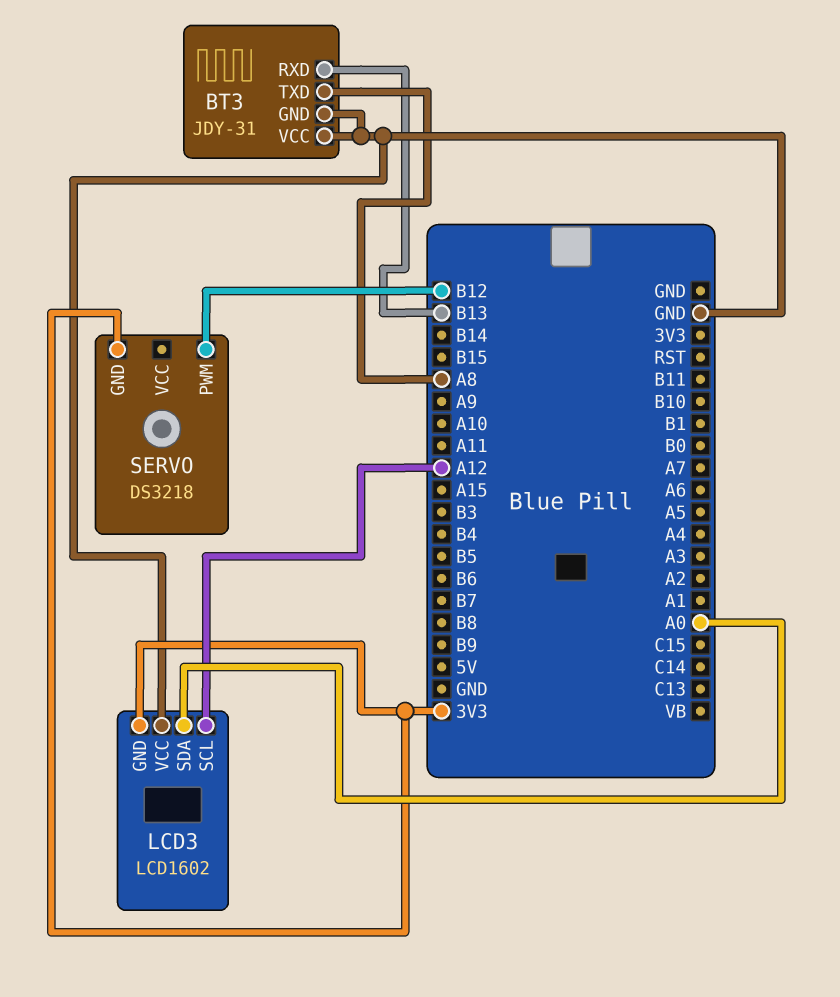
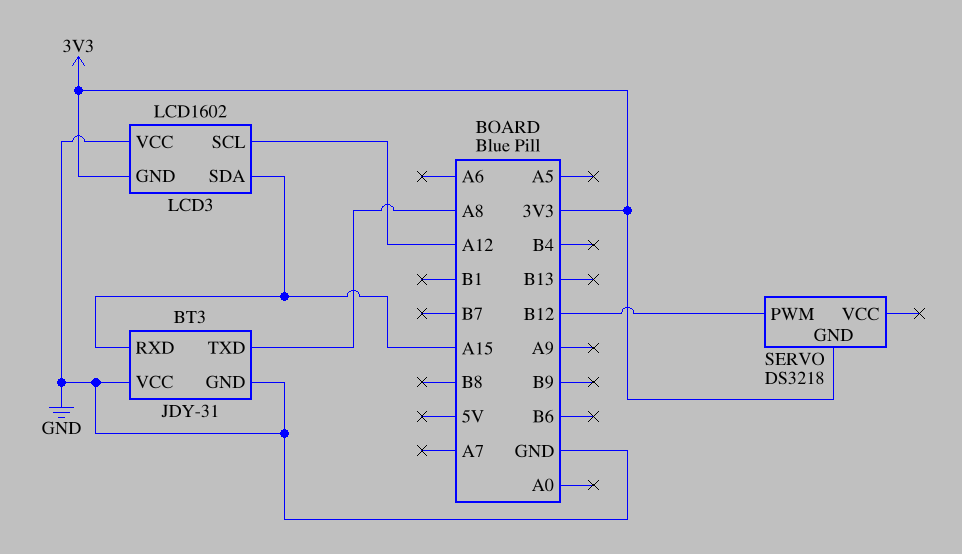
BT3 pin RXD: B13 -> A15
LCD3 pin SDA: A0 -> A15

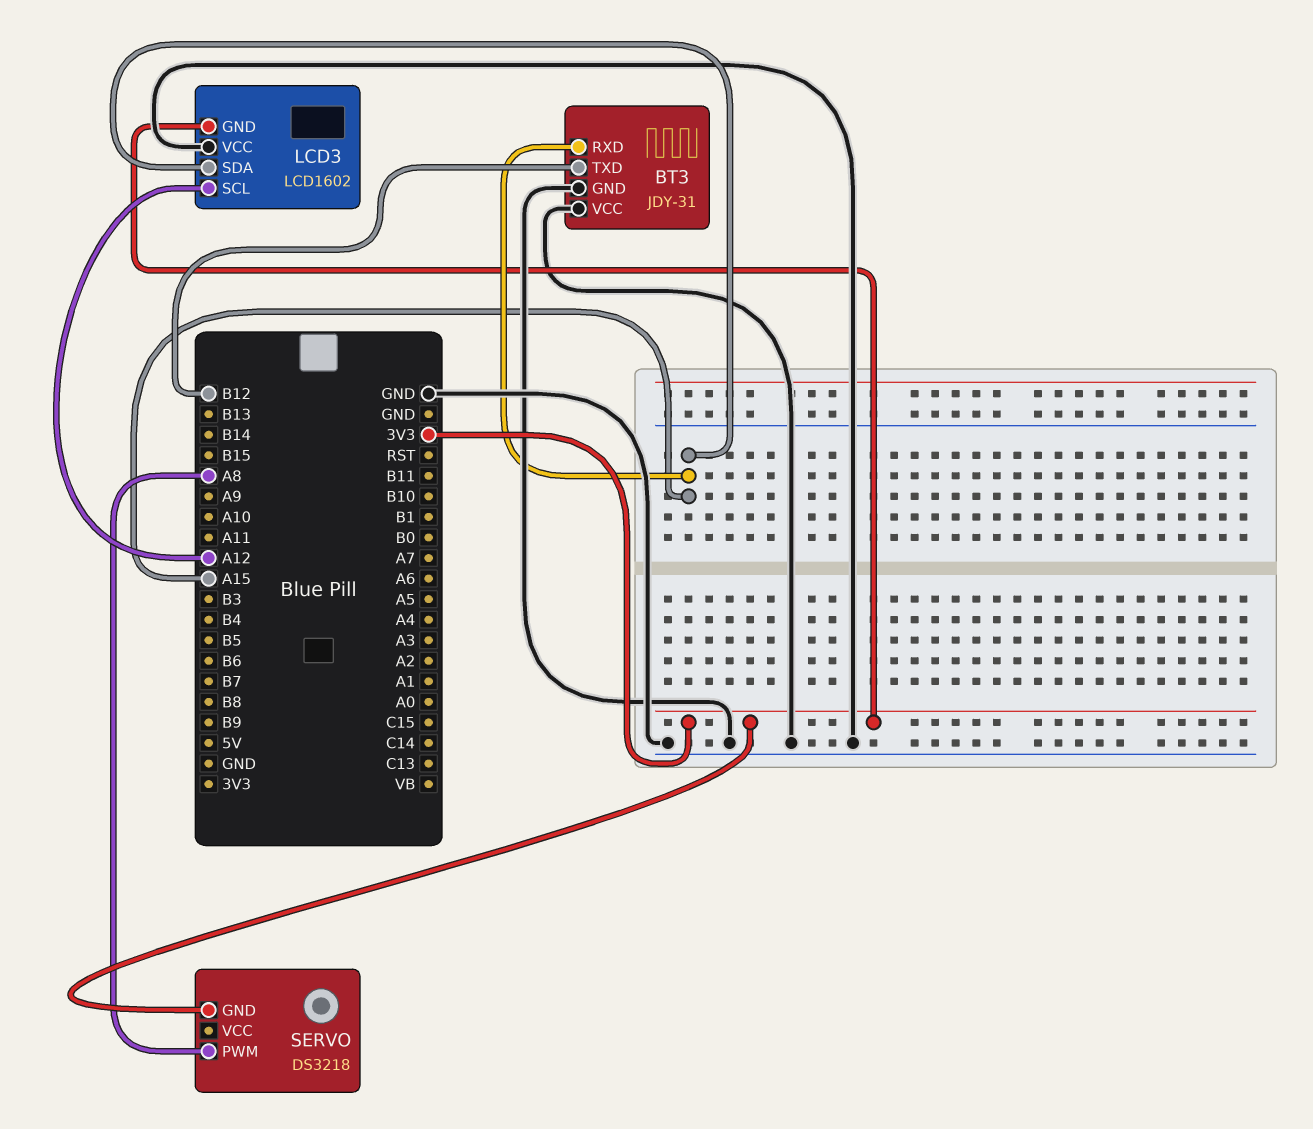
BT3 pin TXD: A8 -> B12
SERVO pin PWM: B12 -> A8

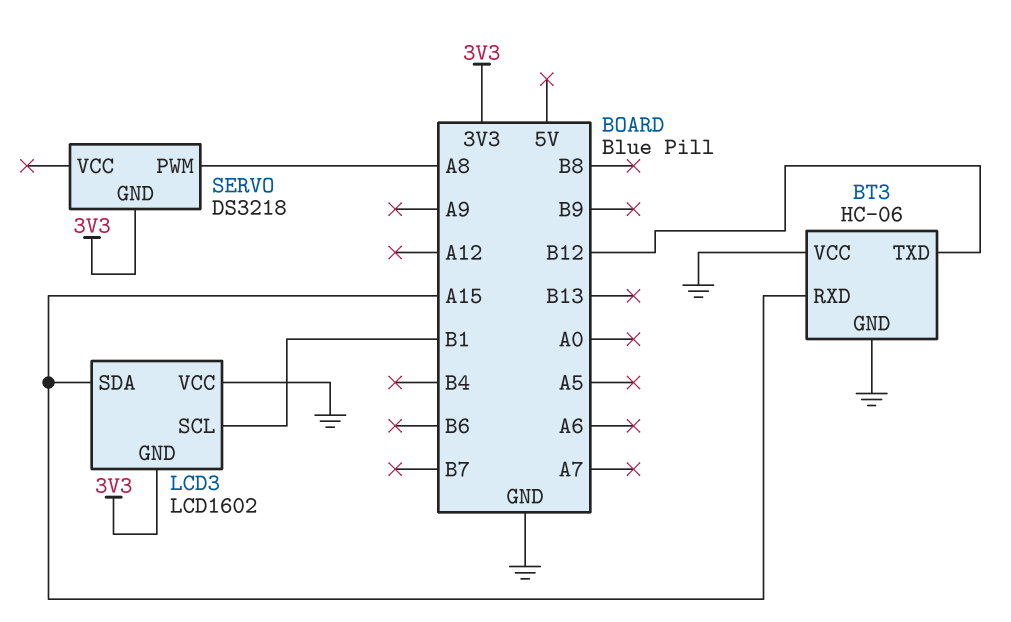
BT3: JDY-31 -> HC-06
LCD3 pin SCL: A12 -> B1

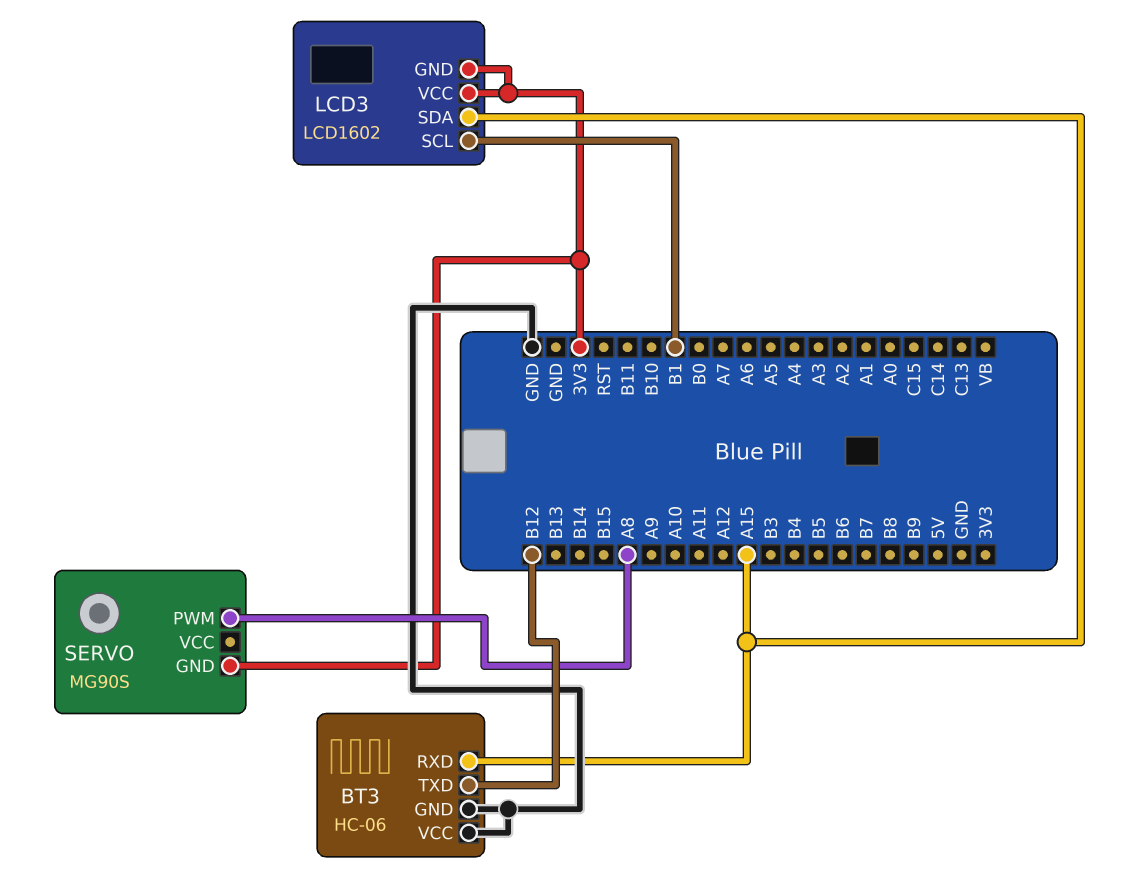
LCD3 pin VCC: GND -> 3V3
SERVO: DS3218 -> MG90S

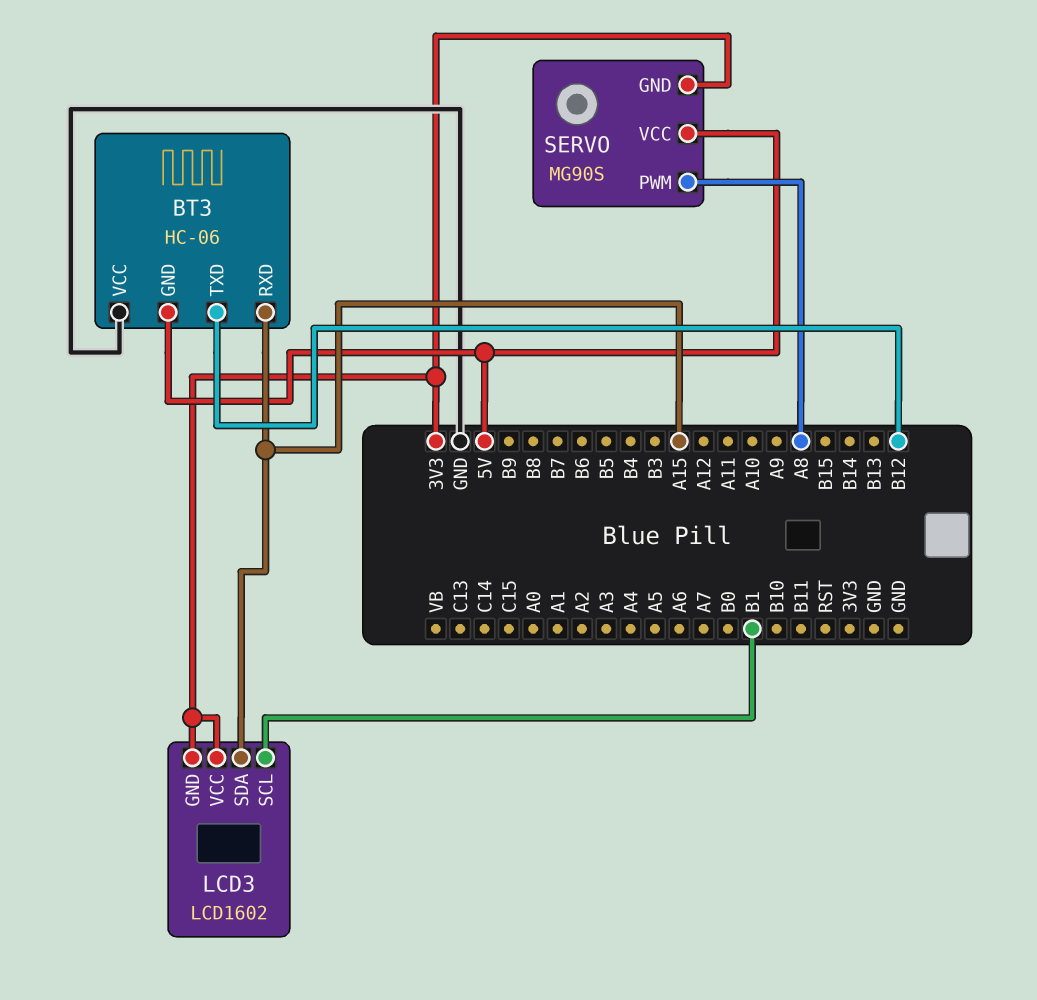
BT3 pin GND: GND -> 5V
SERVO pin VCC: none -> 5V

